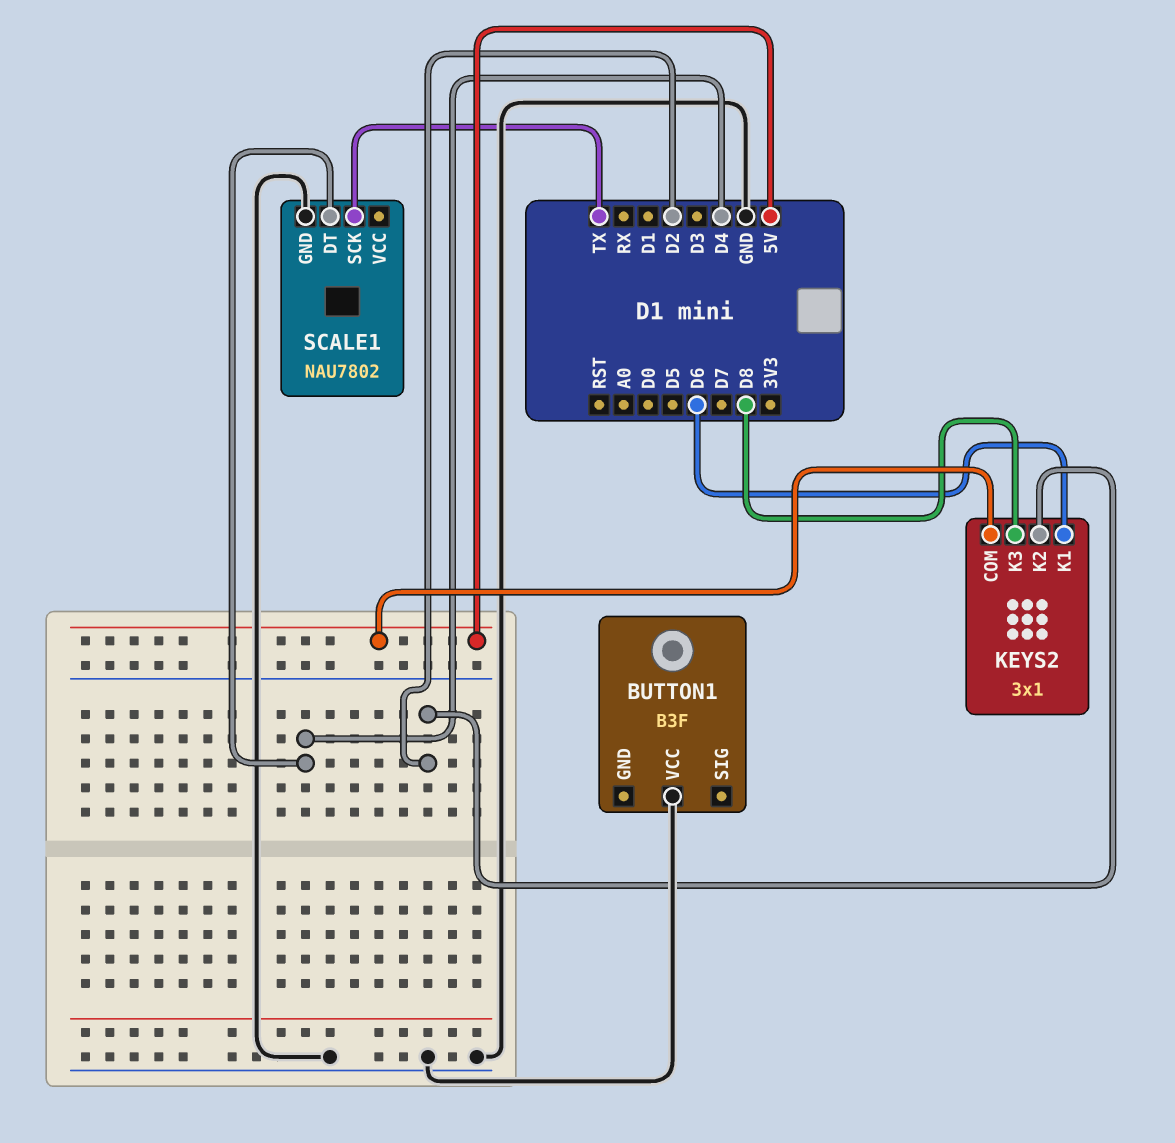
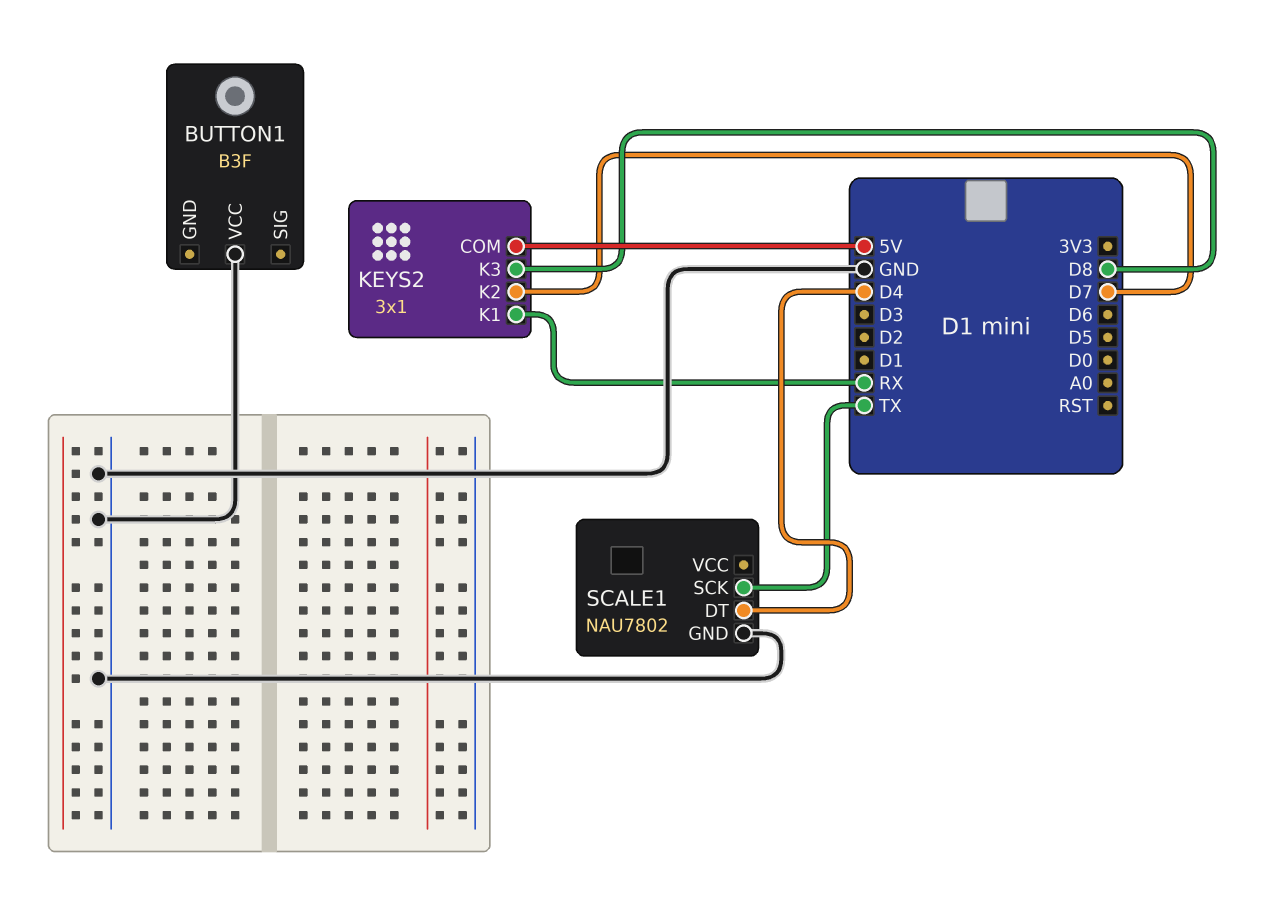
KEYS2 pin K1: D6 -> RX
KEYS2 pin K2: D2 -> D7

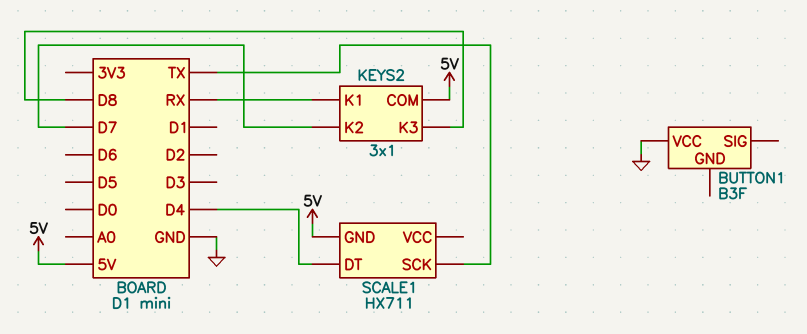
SCALE1: NAU7802 -> HX711
SCALE1 pin GND: GND -> 5V

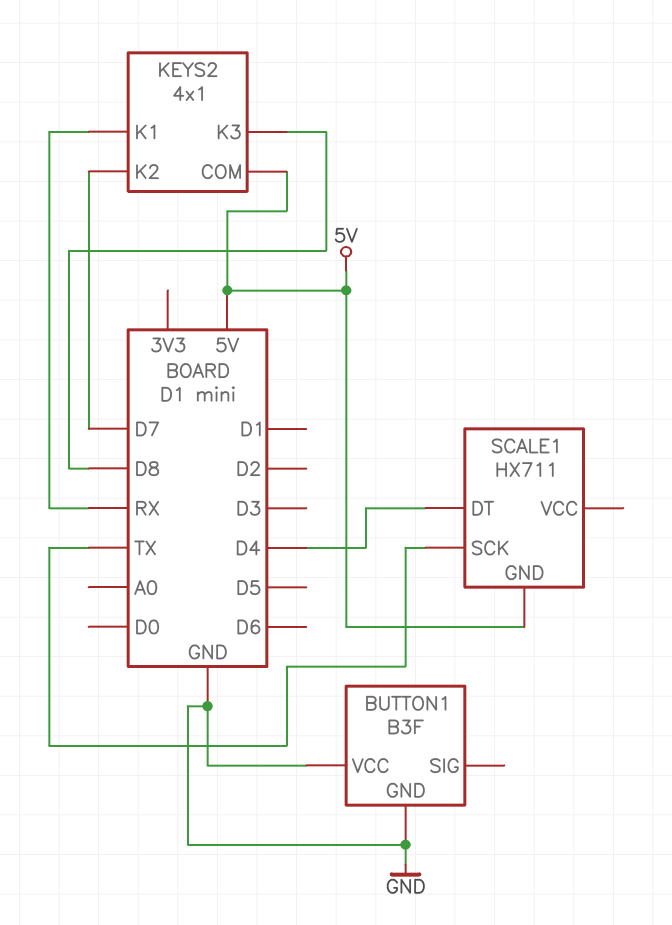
BUTTON1 pin GND: none -> GND
KEYS2: 3x1 -> 4x1

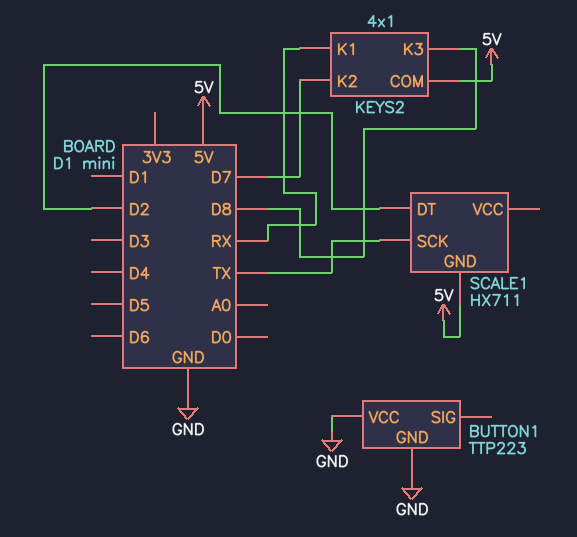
BUTTON1: B3F -> TTP223
SCALE1 pin DT: D4 -> D2

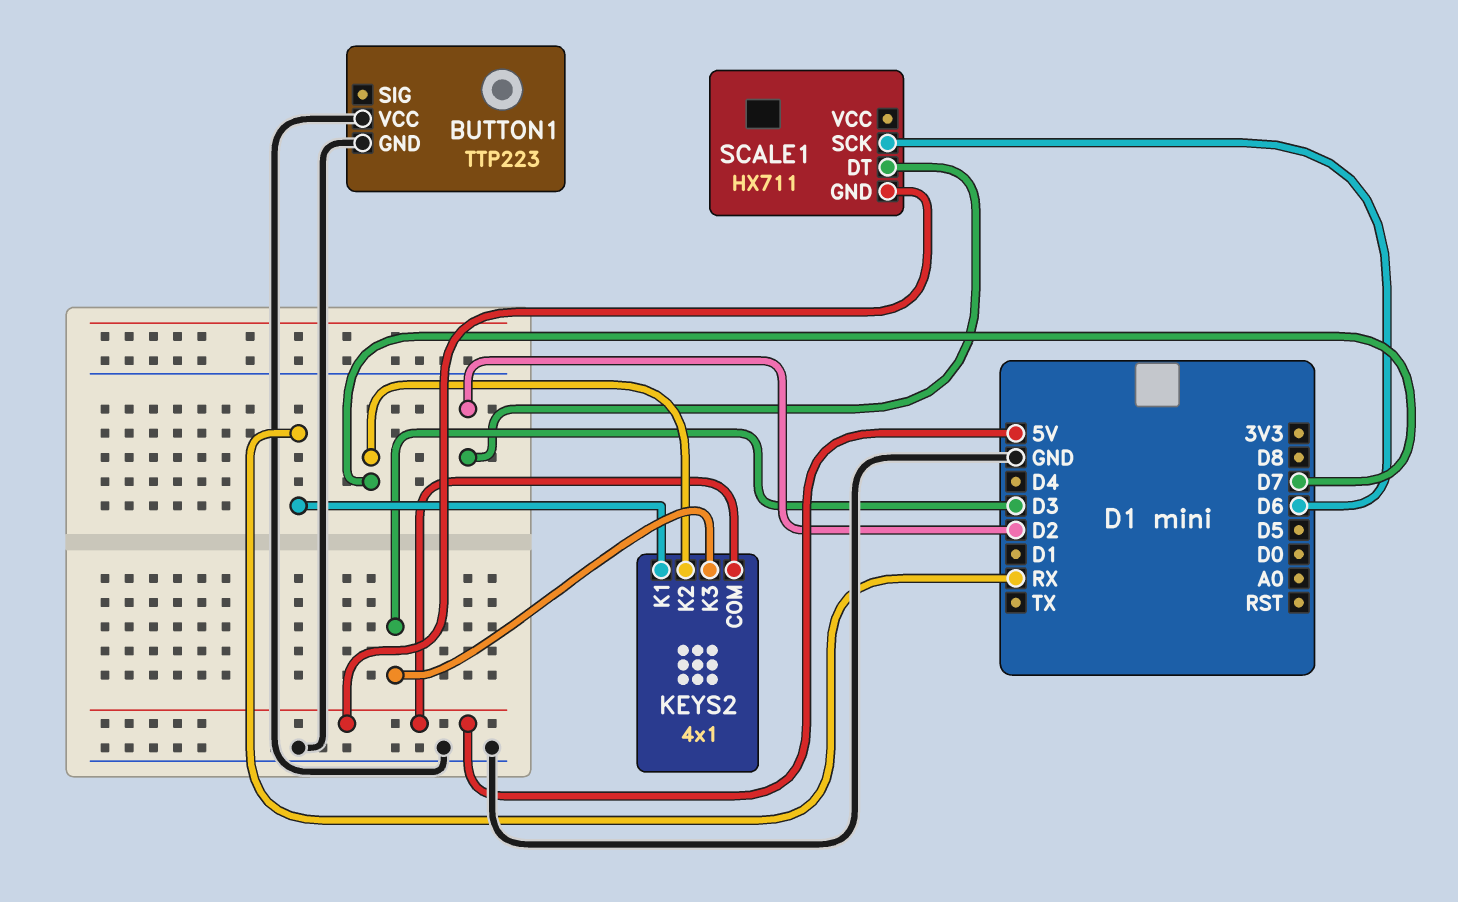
KEYS2 pin K3: D8 -> D3
SCALE1 pin SCK: TX -> D6

